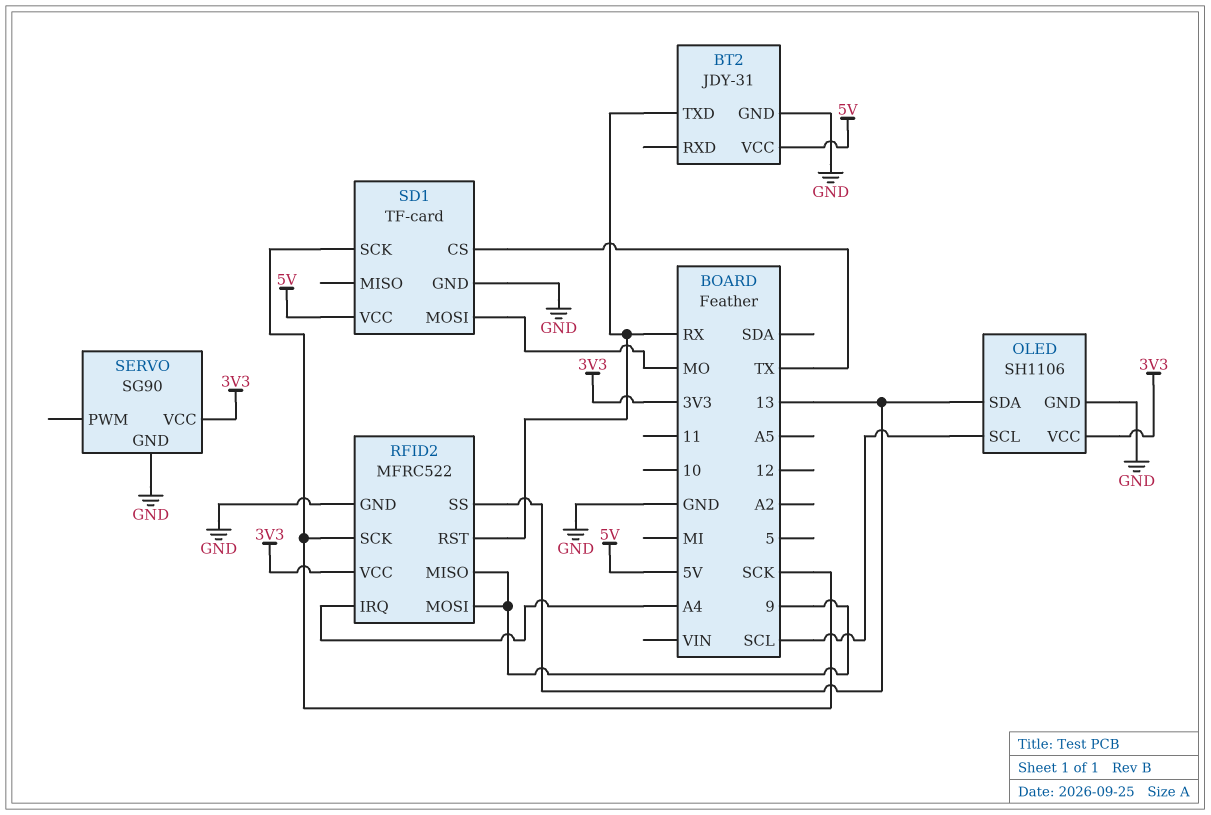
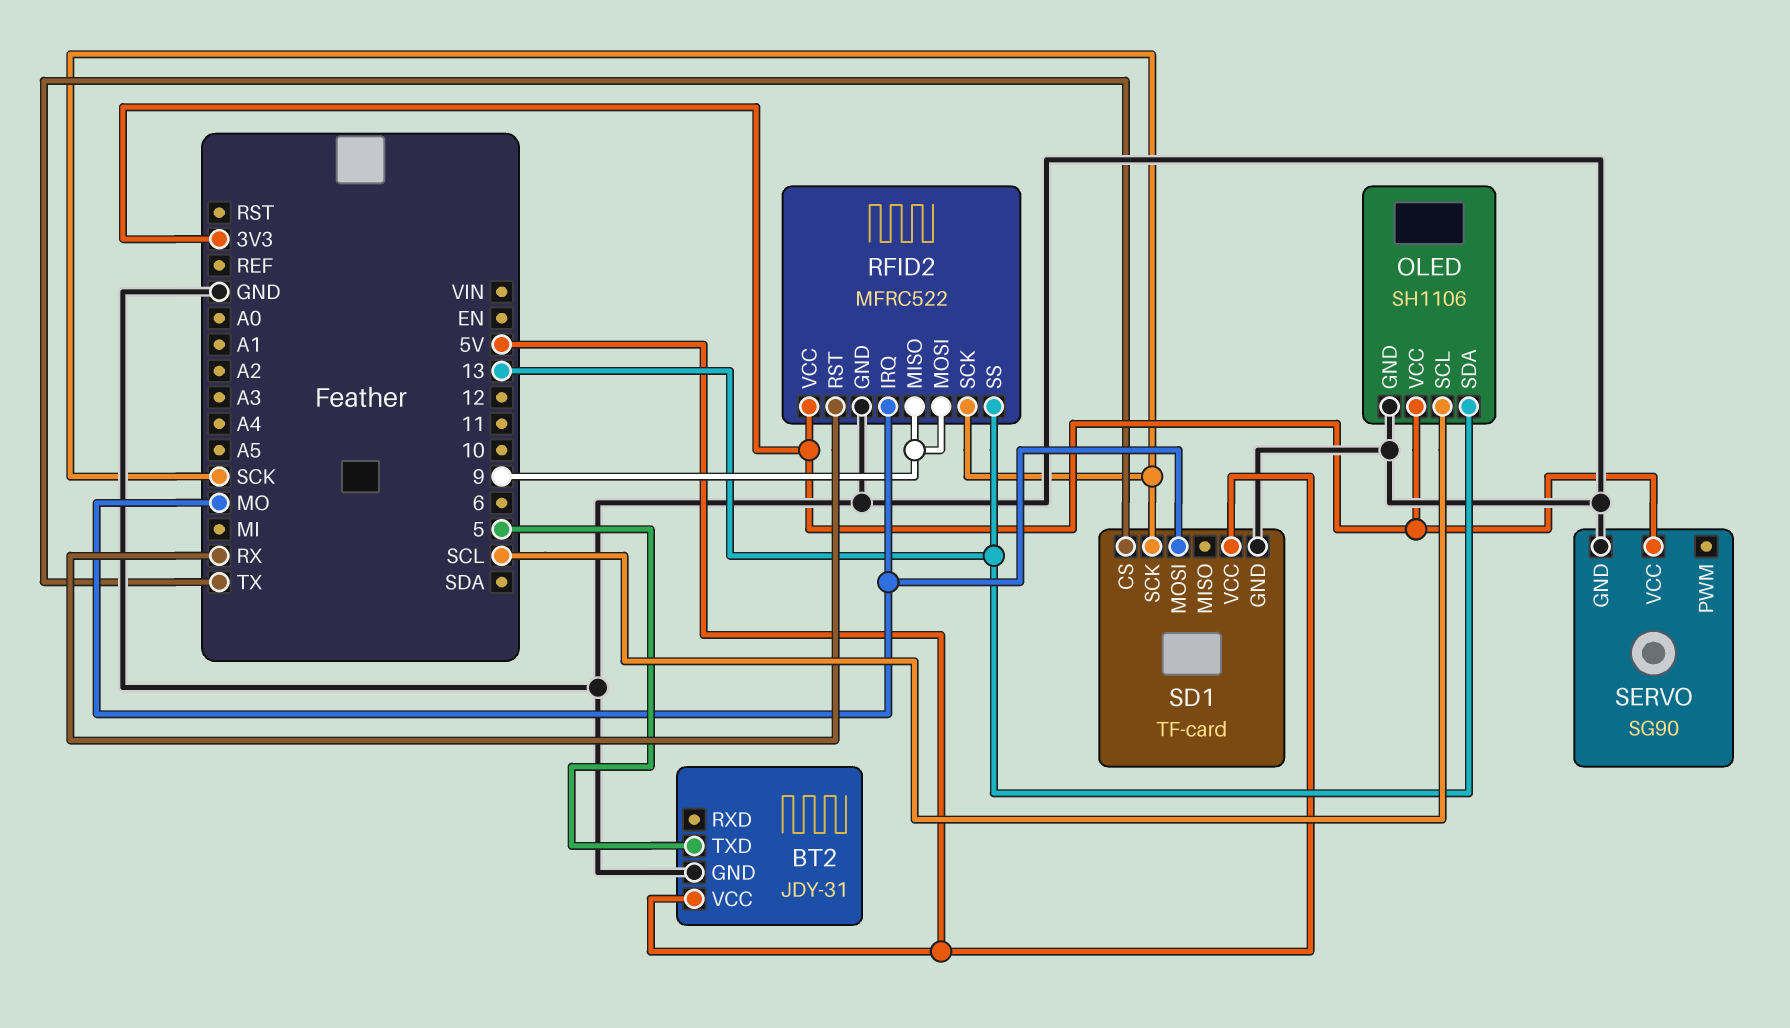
BT2 pin TXD: RX -> 5
RFID2 pin IRQ: A4 -> MO

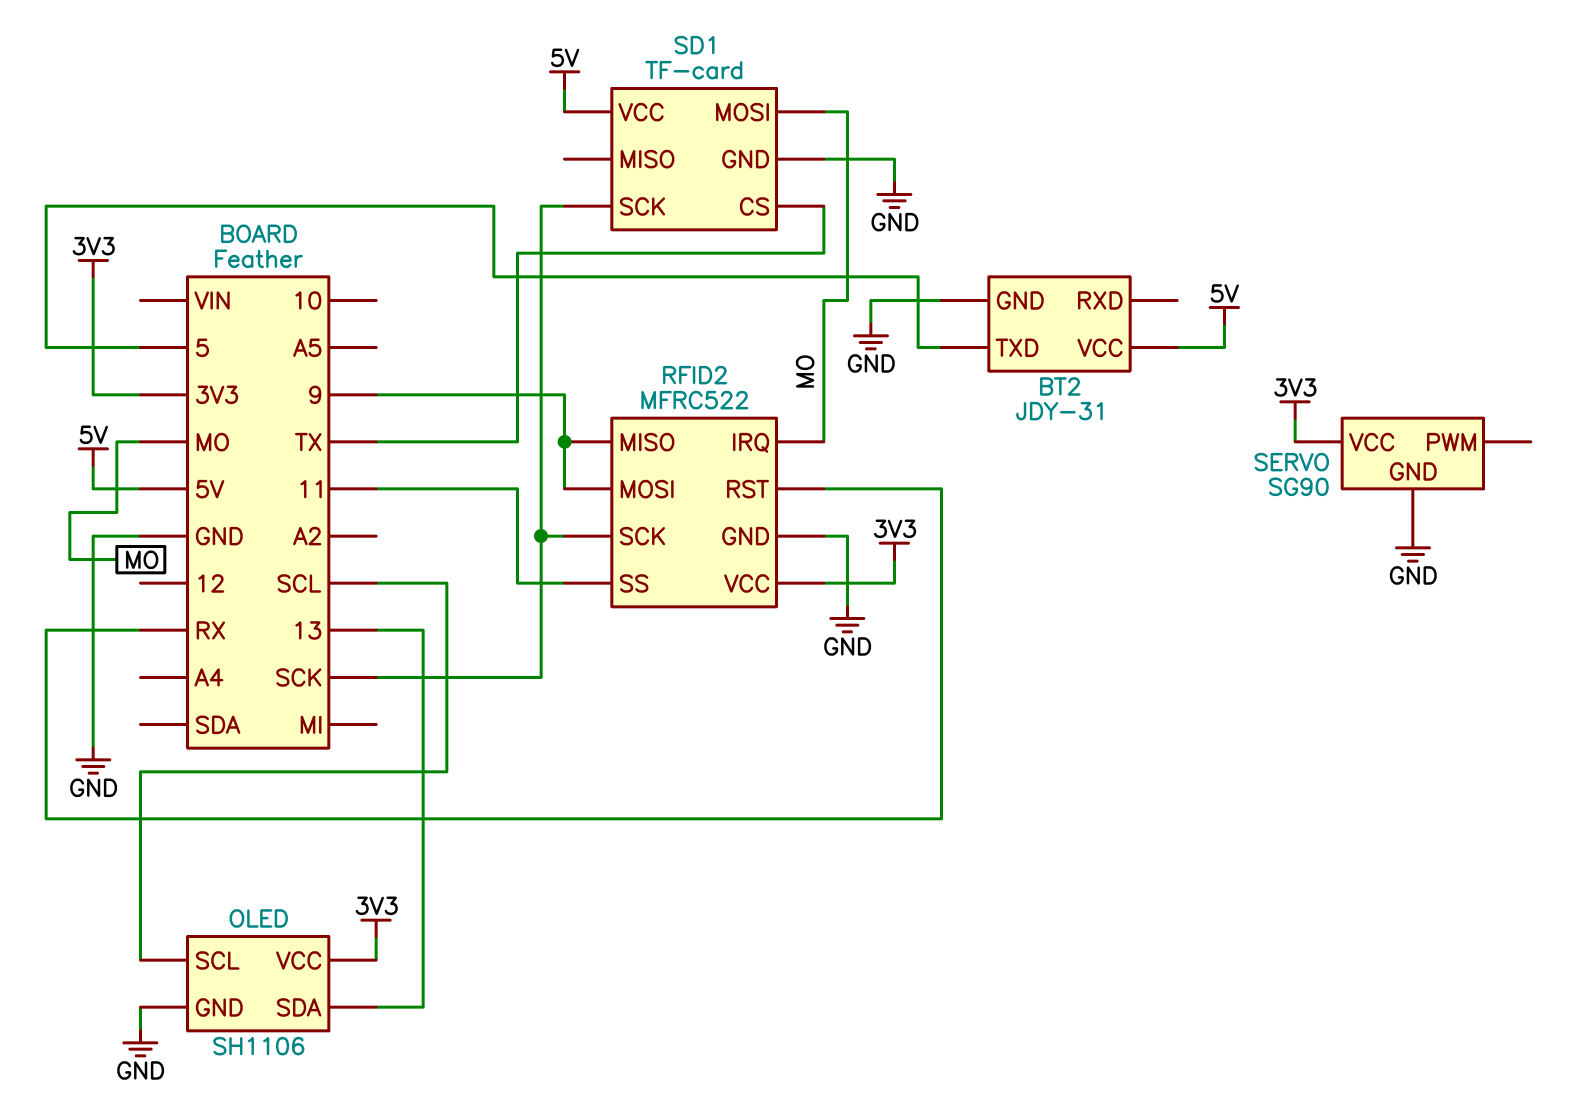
RFID2 pin SS: 13 -> 11

